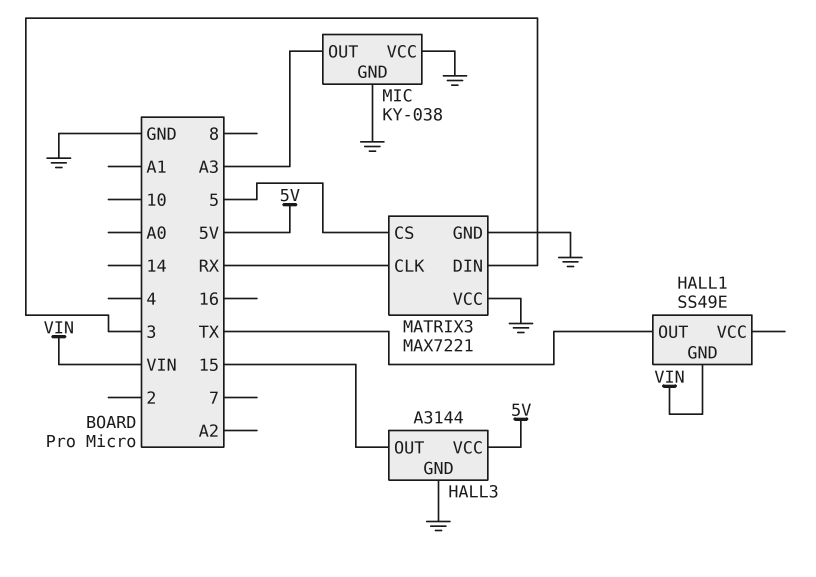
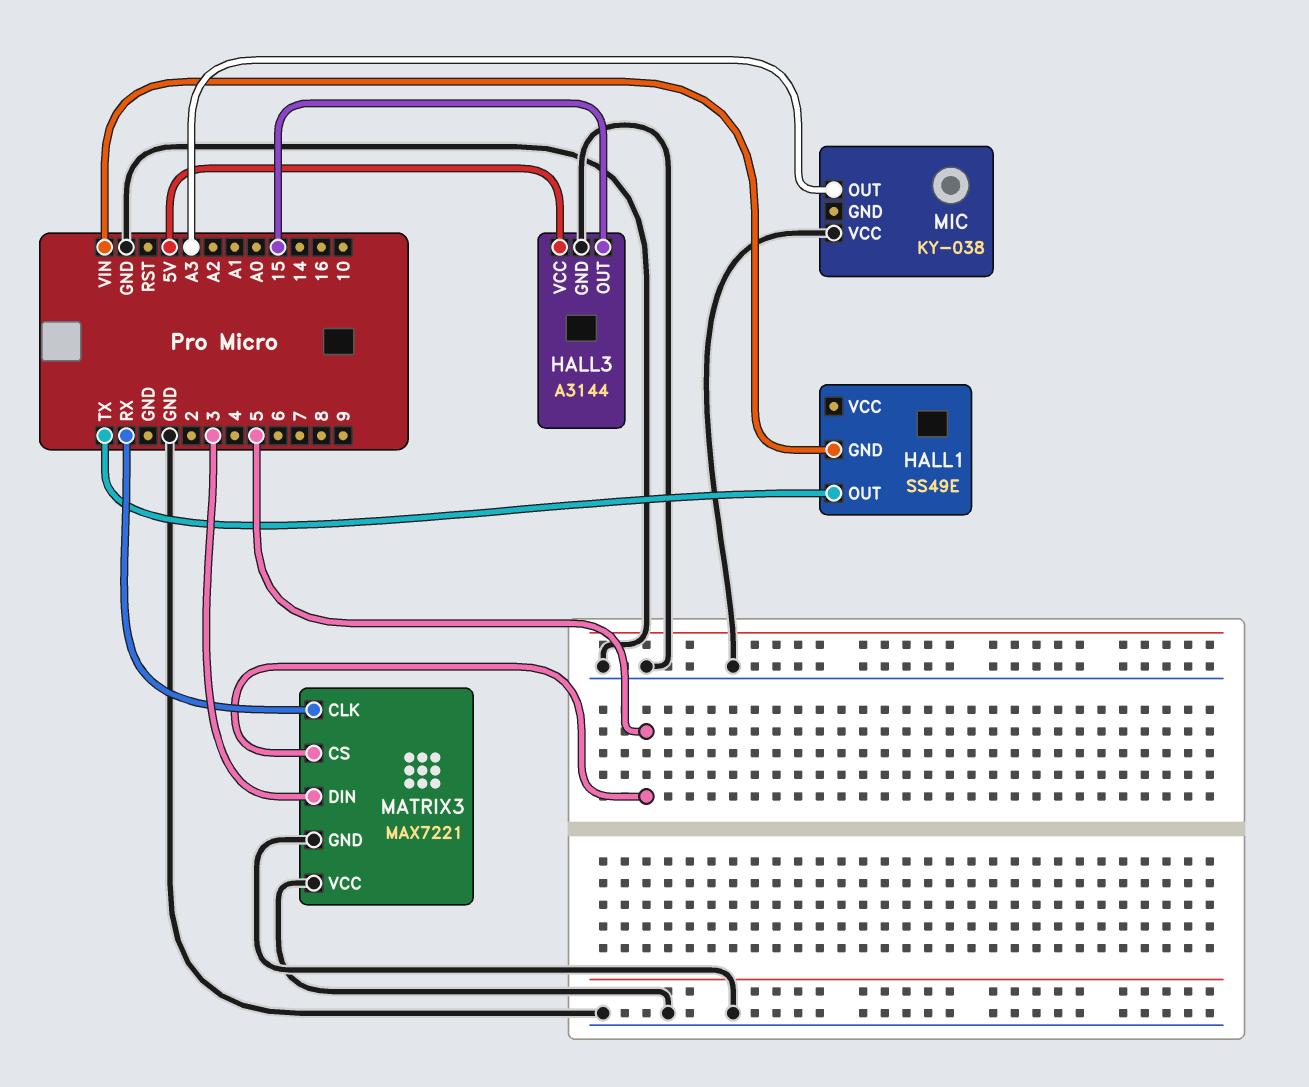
MIC pin GND: GND -> none

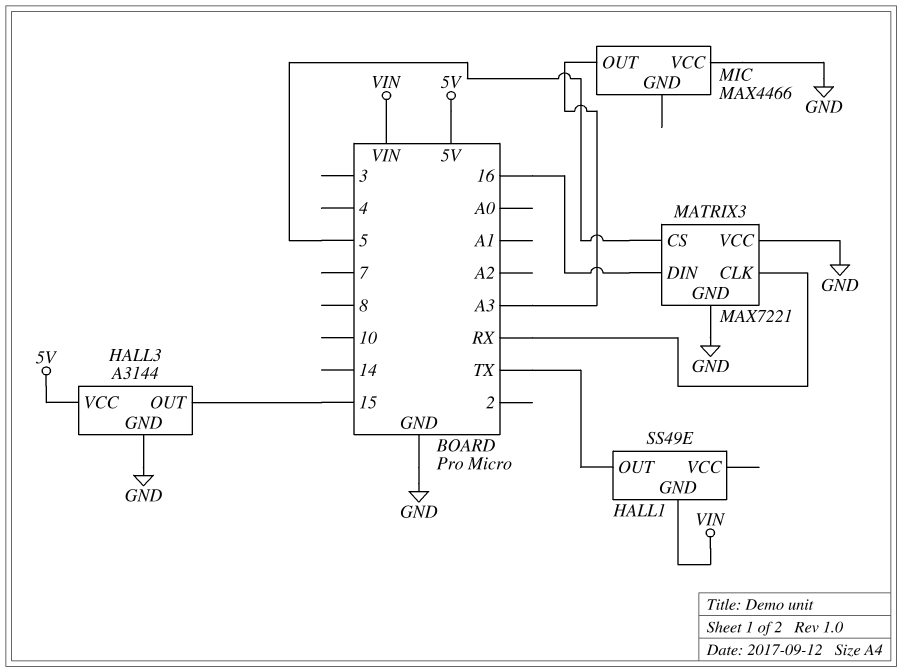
MATRIX3 pin DIN: 3 -> 16
MIC: KY-038 -> MAX4466

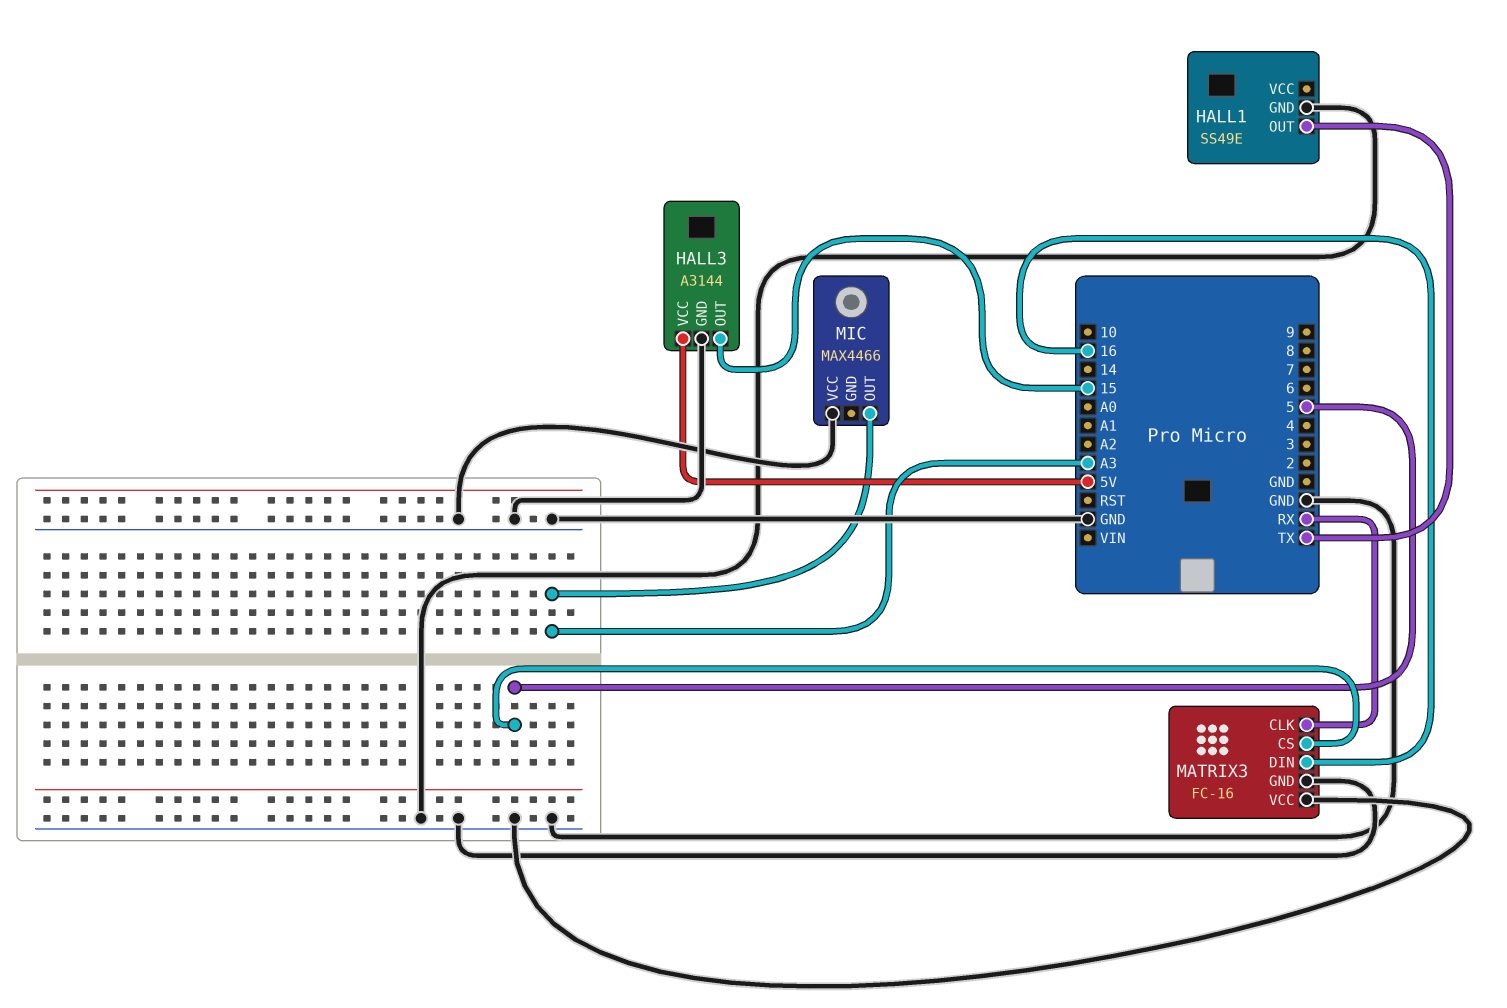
HALL1 pin GND: VIN -> GND
MATRIX3: MAX7221 -> FC-16

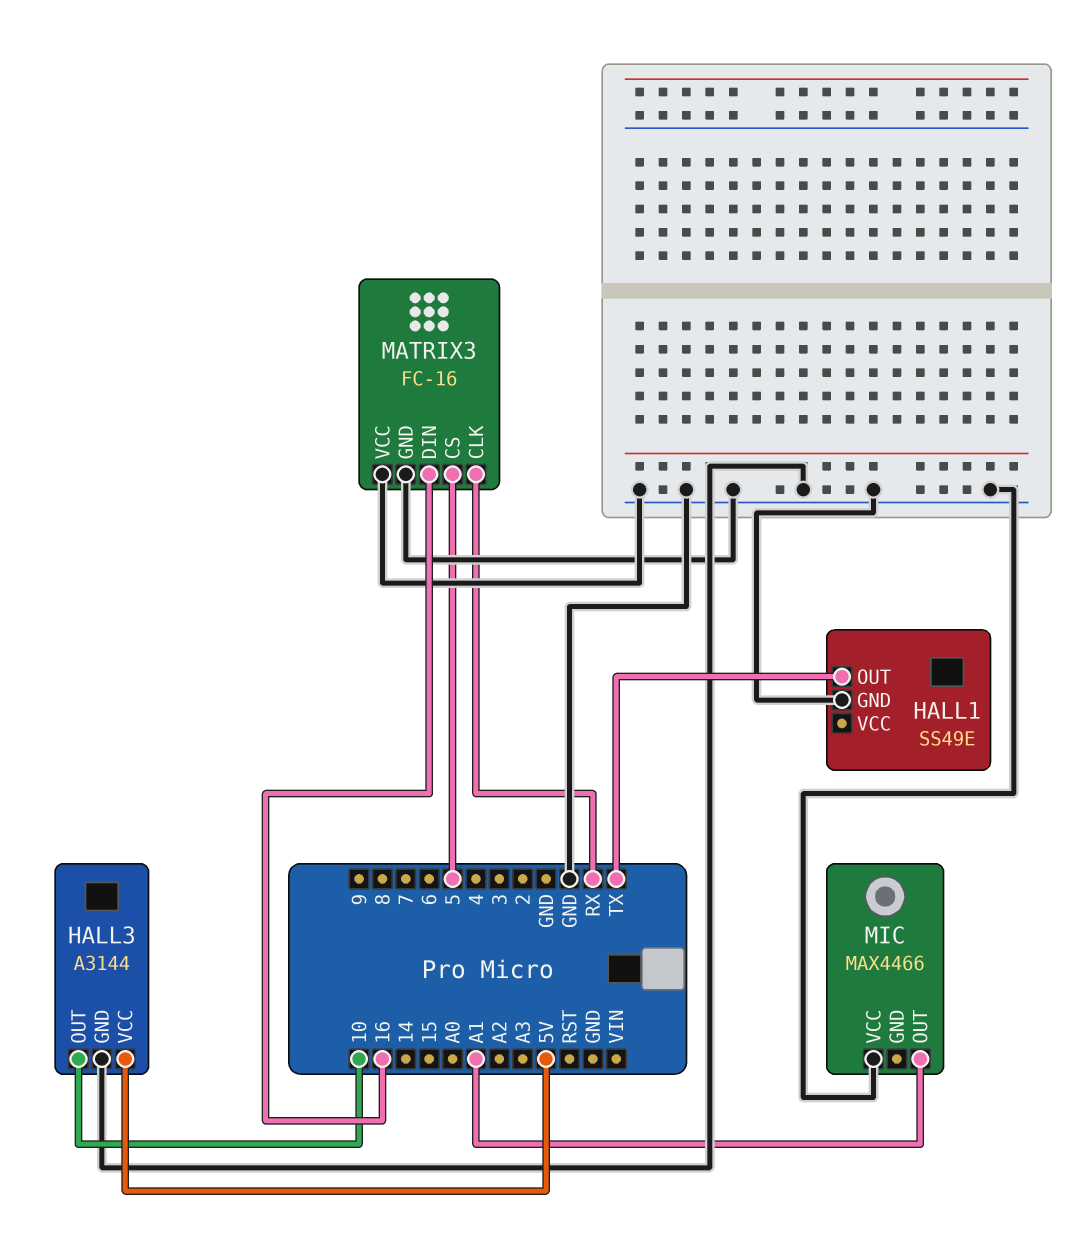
HALL3 pin OUT: 15 -> 10
MIC pin OUT: A3 -> A1

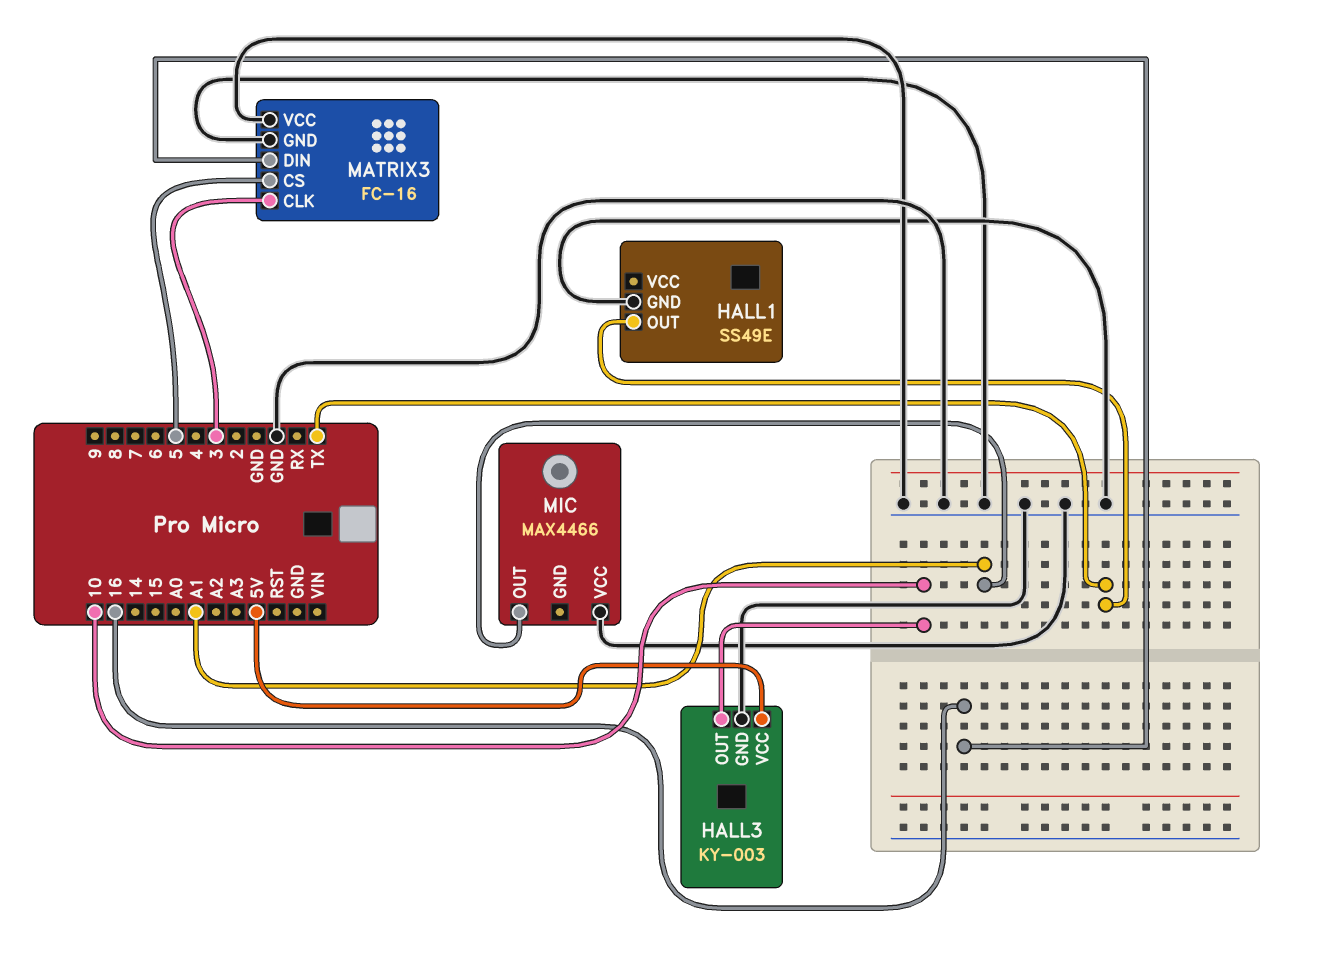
HALL3: A3144 -> KY-003
MATRIX3 pin CLK: RX -> 3

